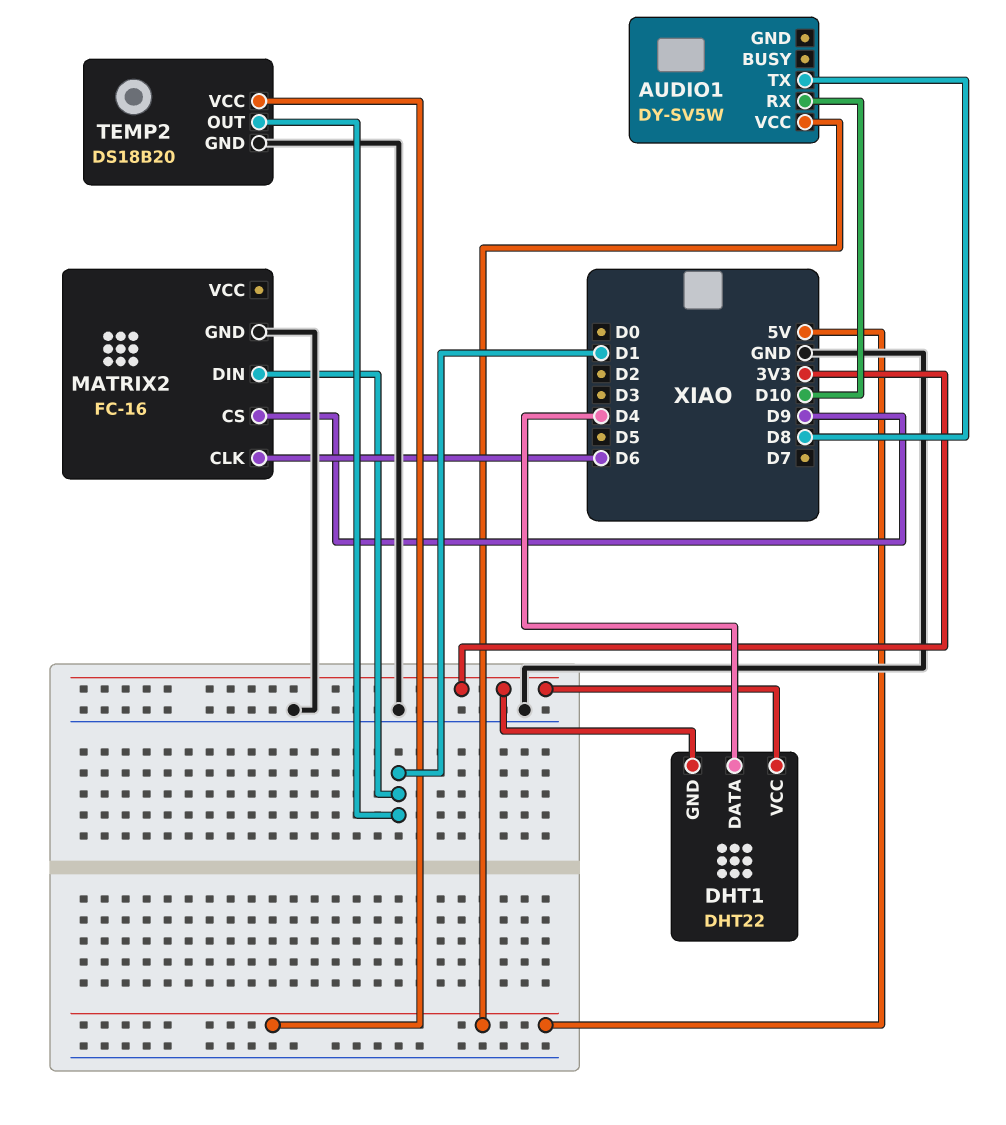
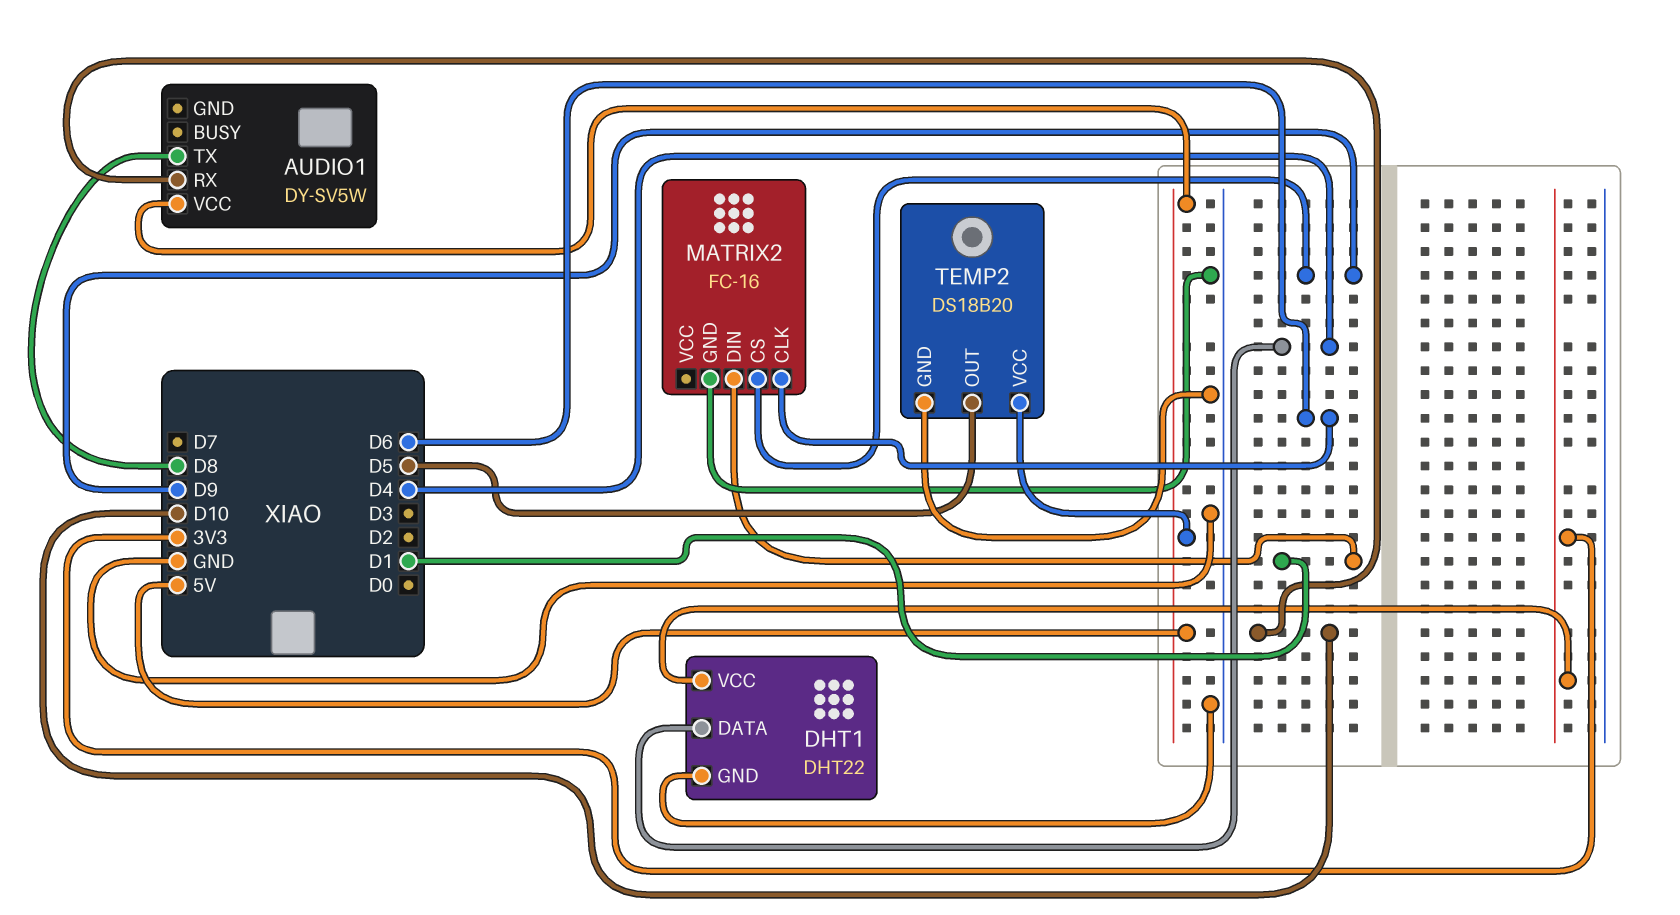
DHT1 pin GND: 3V3 -> GND
TEMP2 pin OUT: D1 -> D5

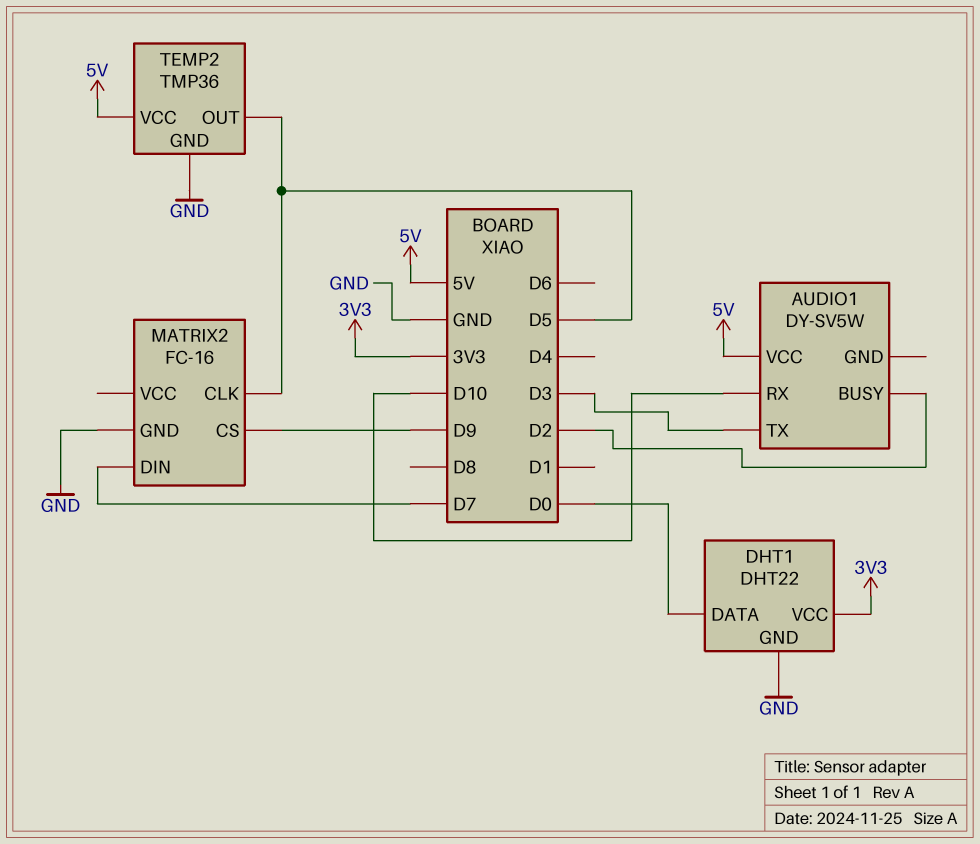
AUDIO1 pin BUSY: none -> D2
AUDIO1 pin TX: D8 -> D3
DHT1 pin DATA: D4 -> D0
MATRIX2 pin CLK: D6 -> D5
MATRIX2 pin DIN: D1 -> D7
TEMP2: DS18B20 -> TMP36

